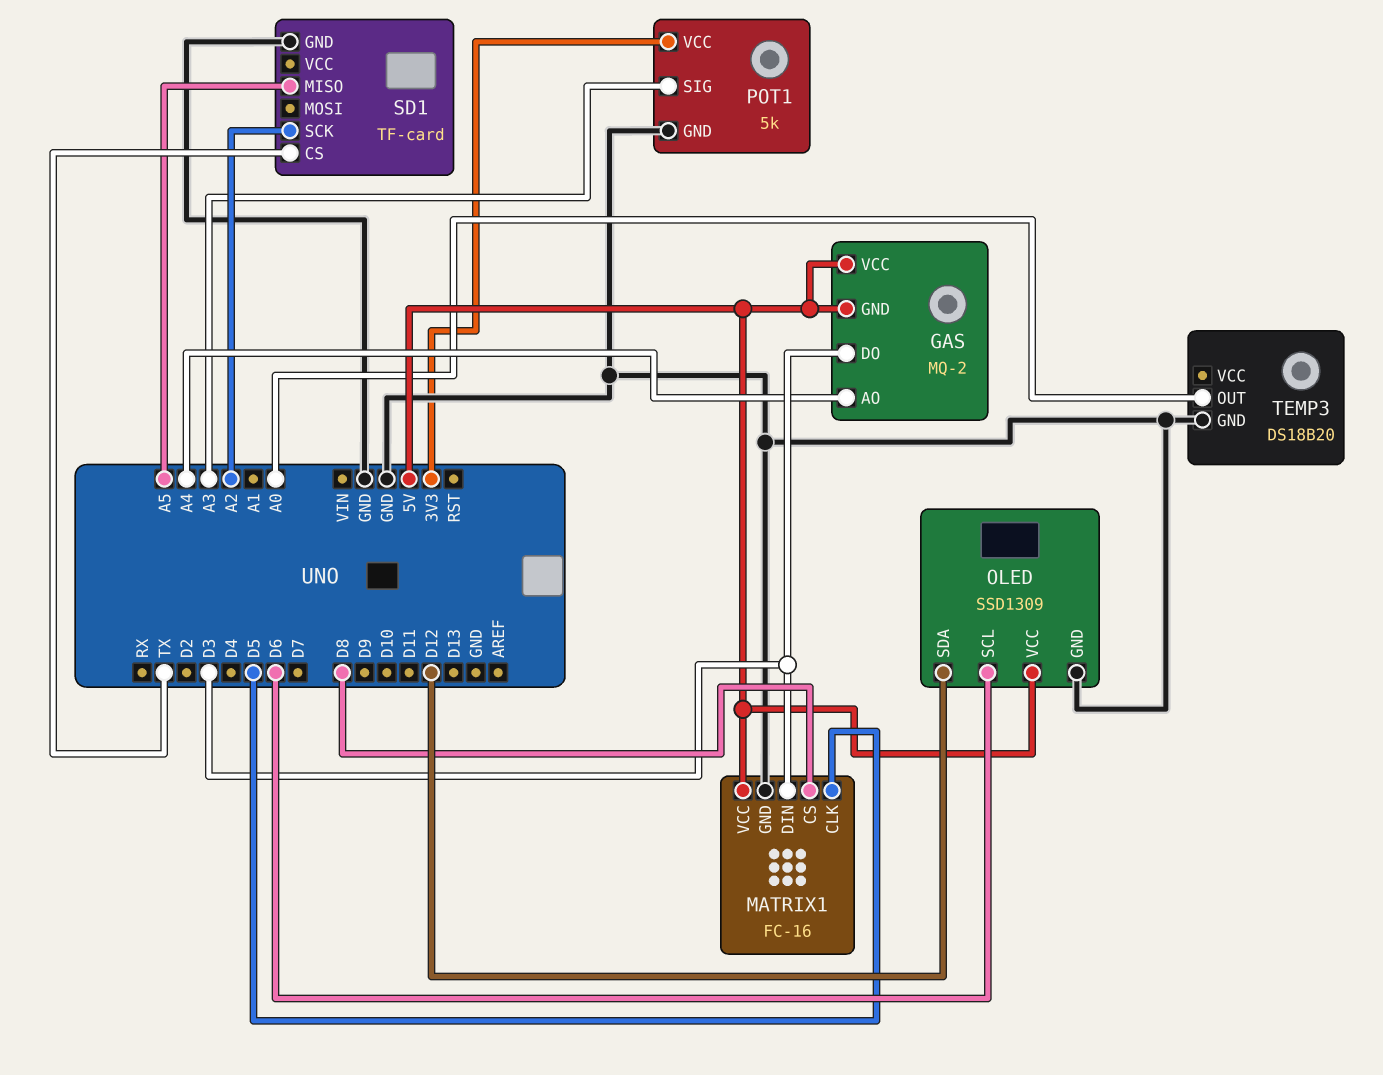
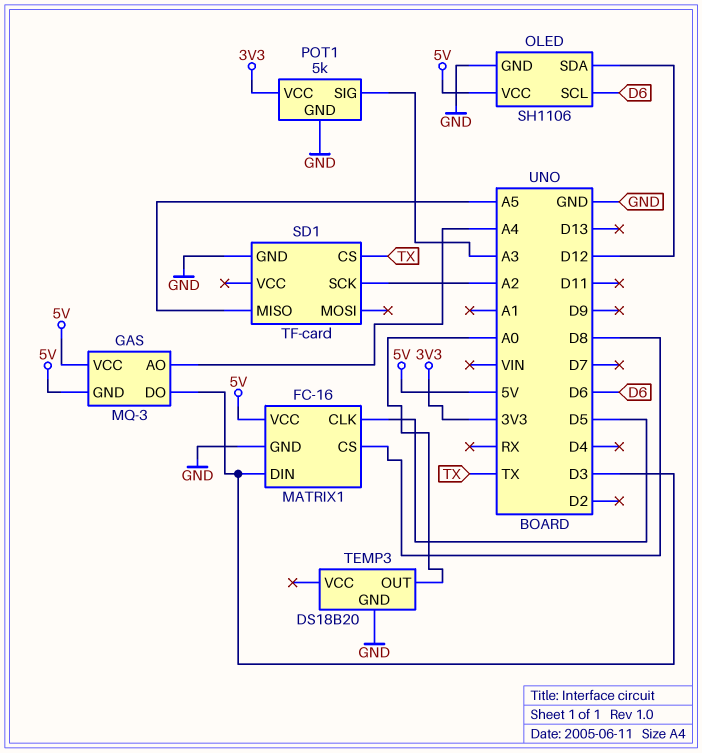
GAS: MQ-2 -> MQ-3
OLED: SSD1309 -> SH1106

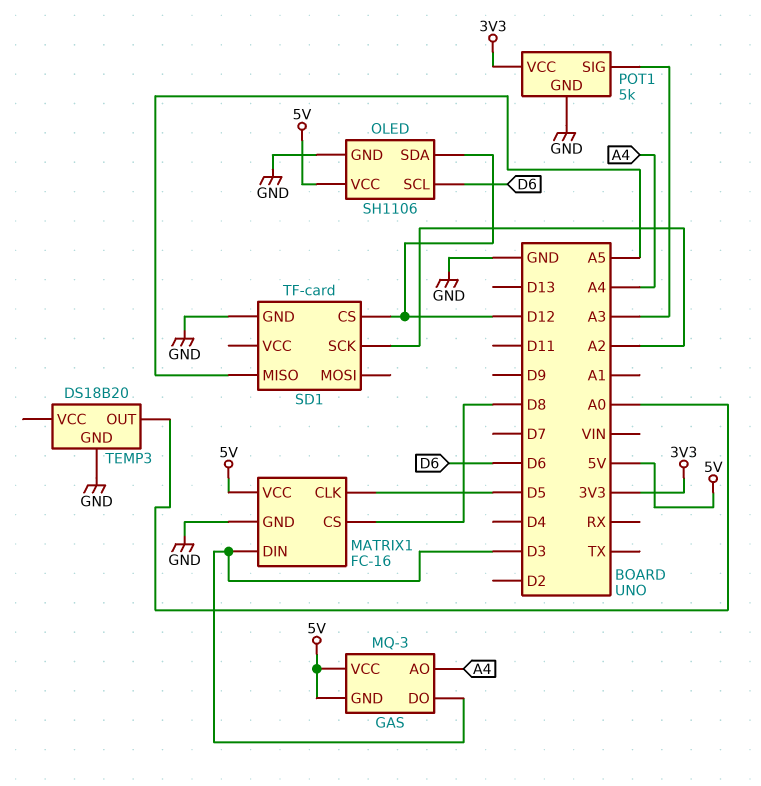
SD1 pin CS: TX -> D12

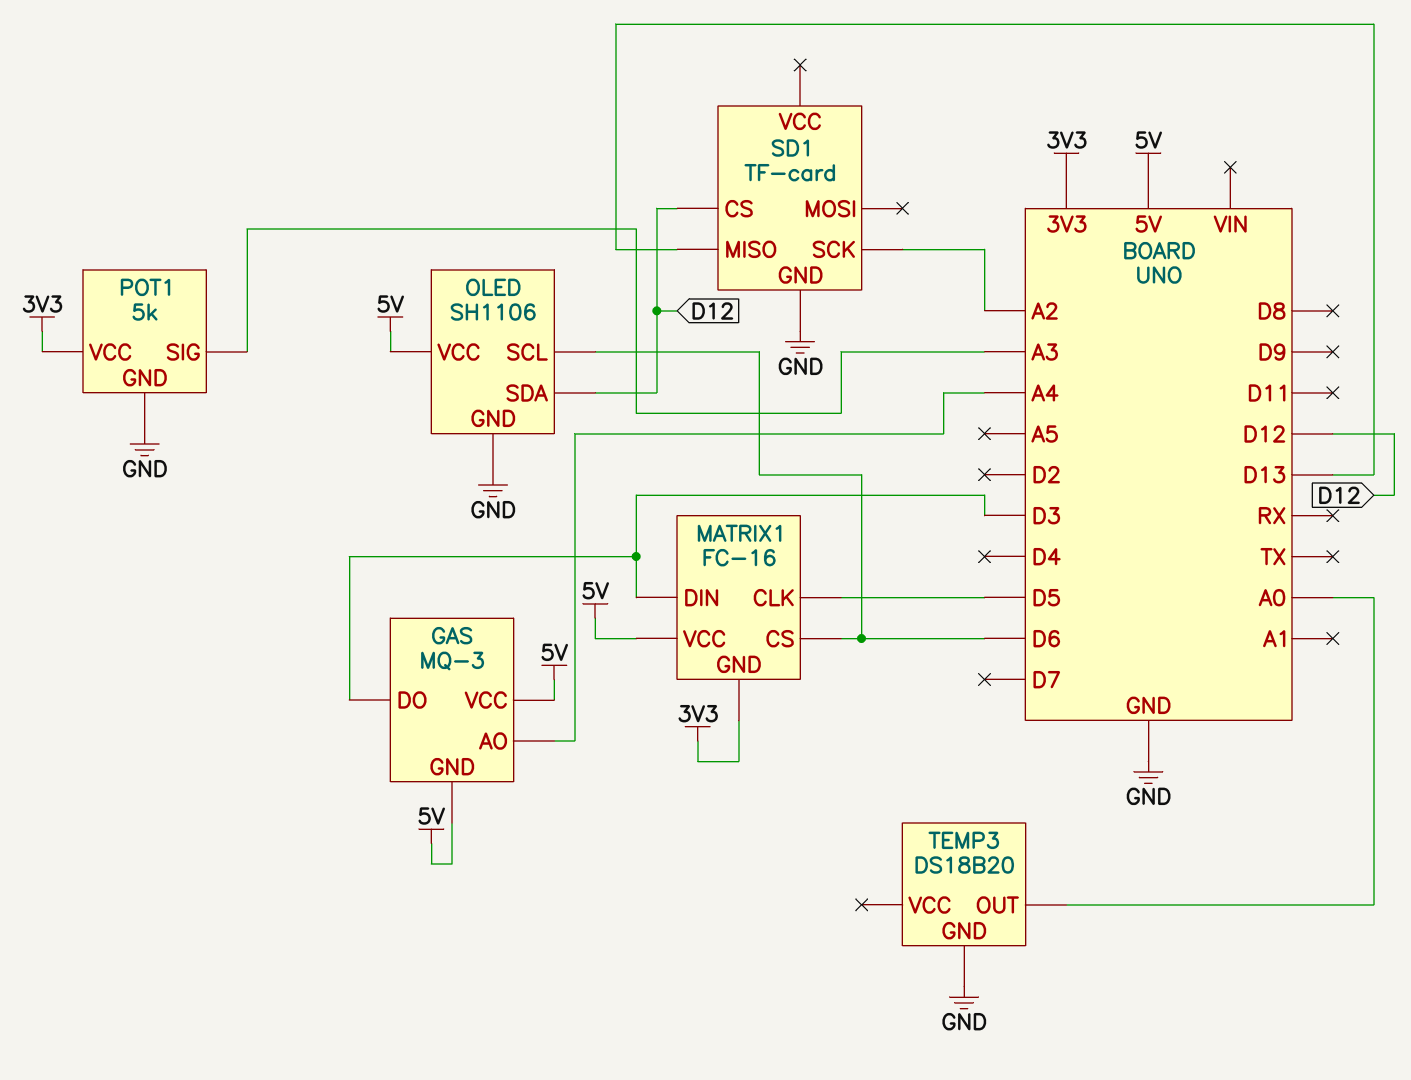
MATRIX1 pin CS: D8 -> D6
MATRIX1 pin GND: GND -> 3V3
SD1 pin MISO: A5 -> D13

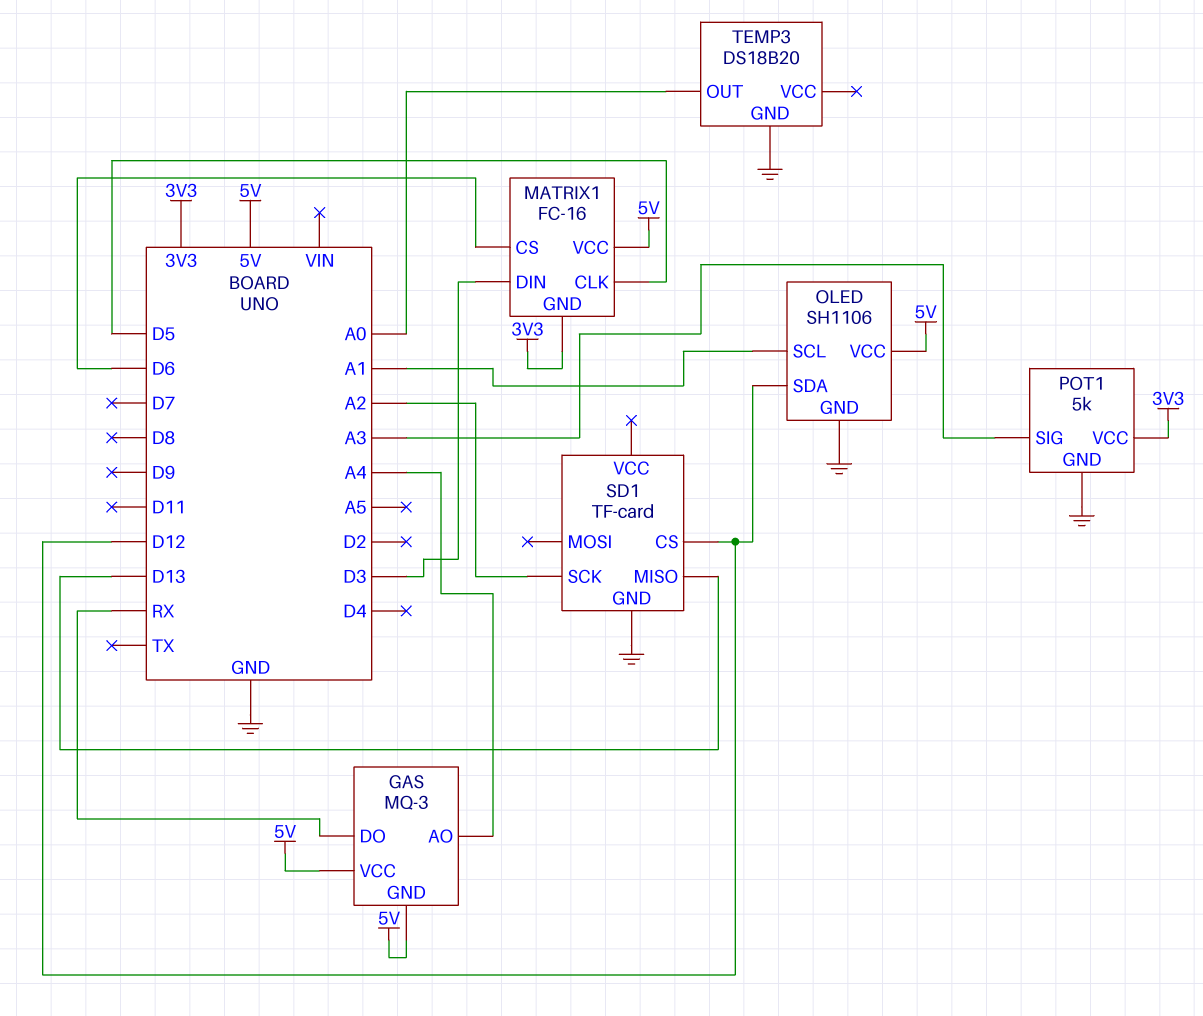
GAS pin DO: D3 -> RX
OLED pin SCL: D6 -> A1

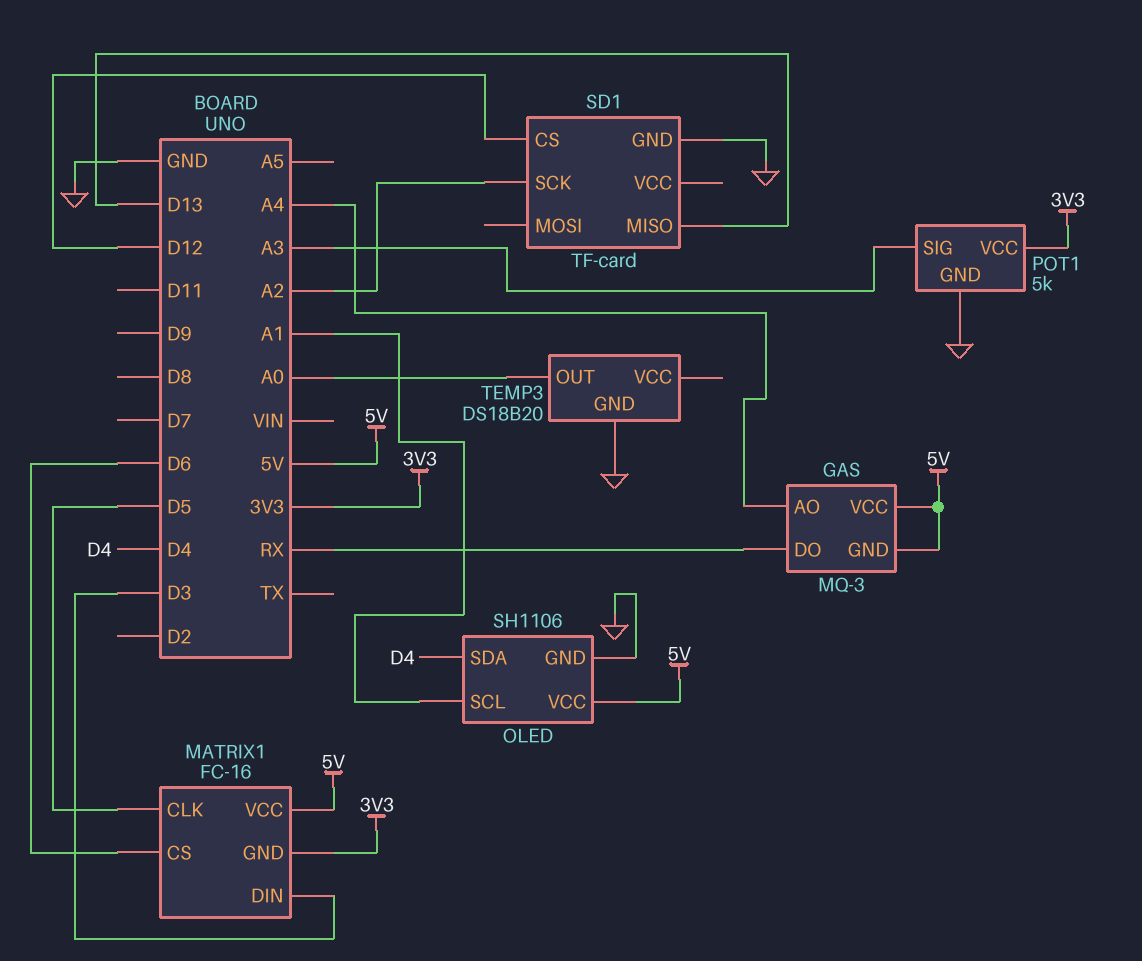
OLED pin SDA: D12 -> D4

